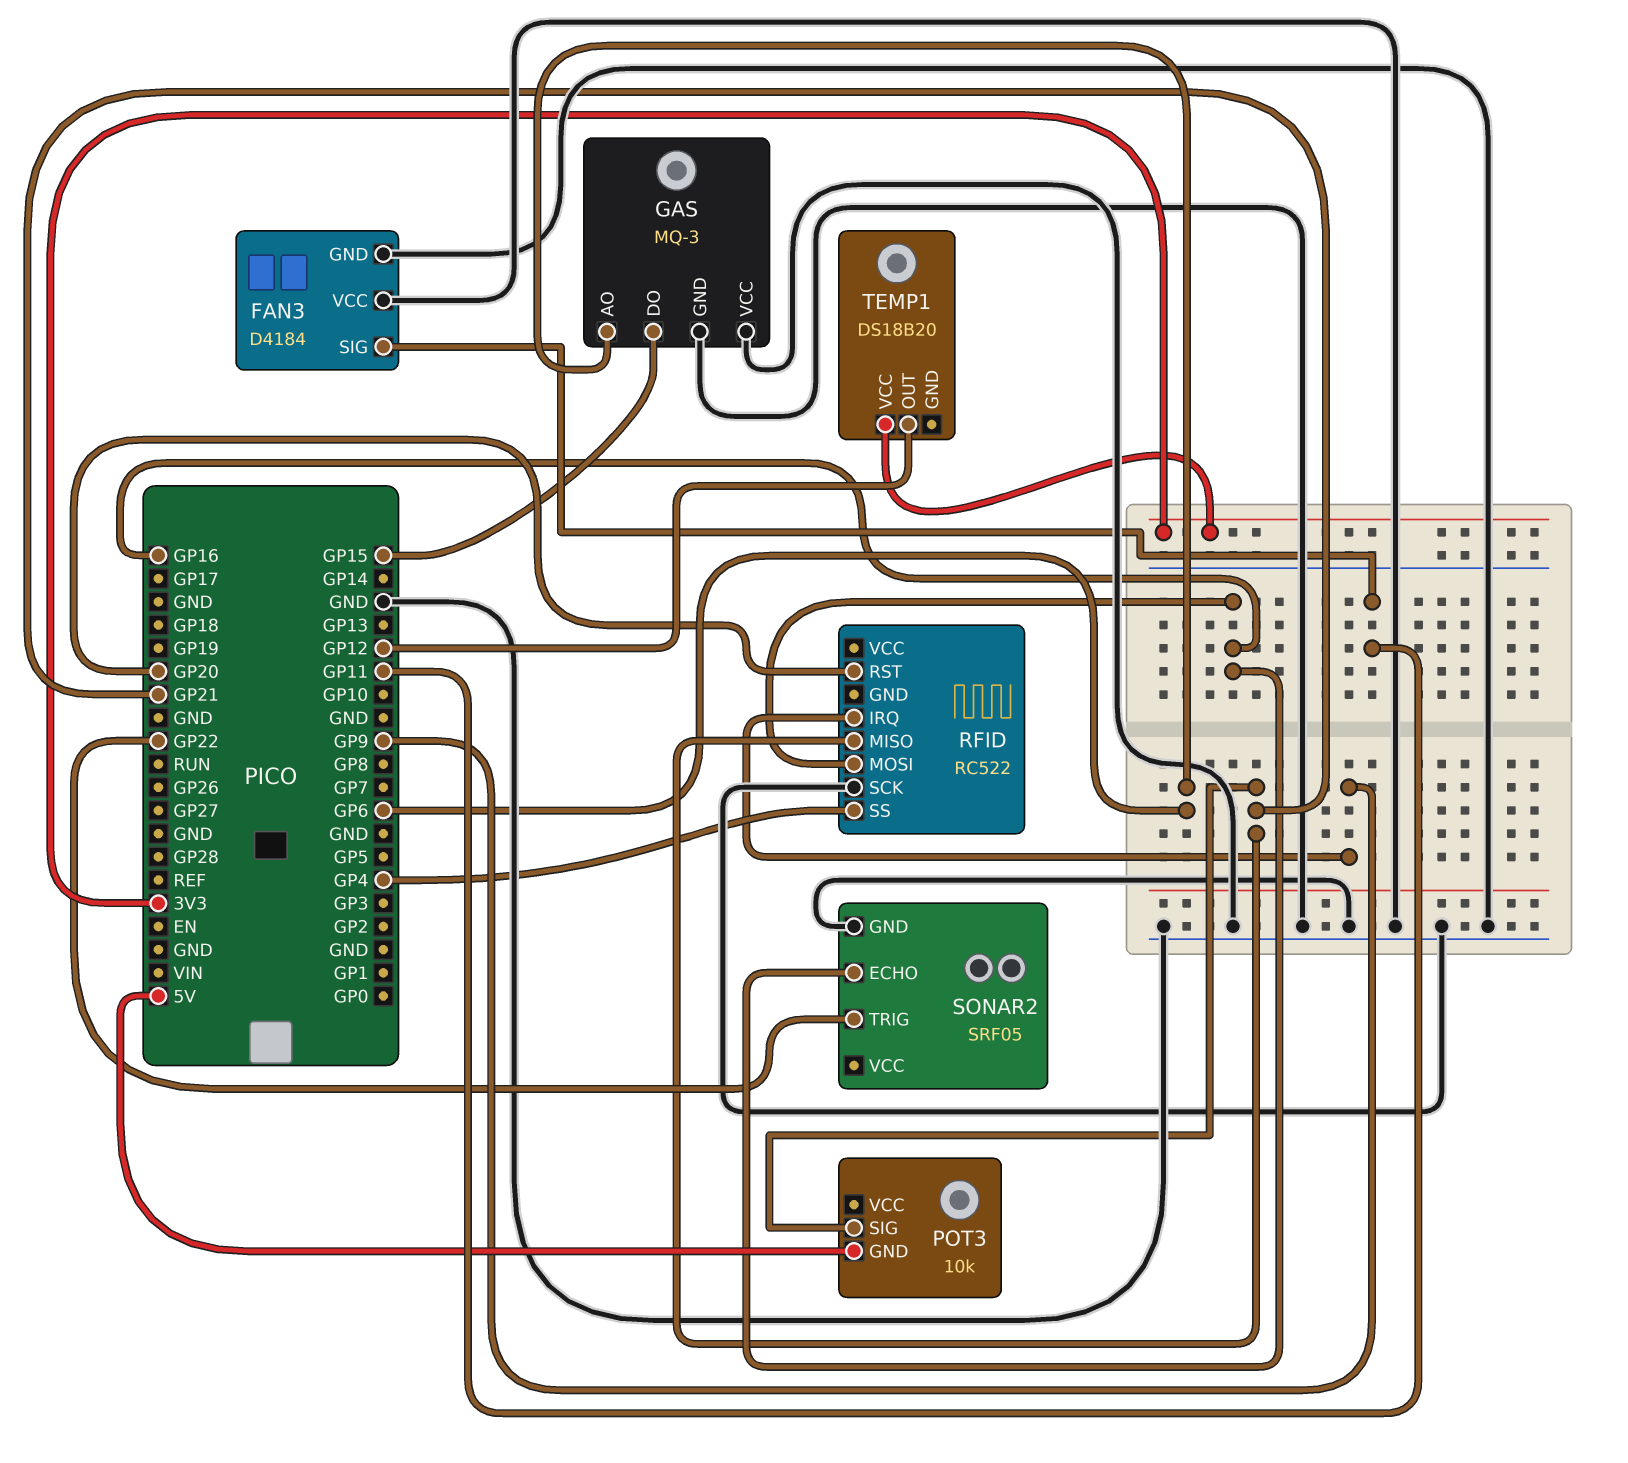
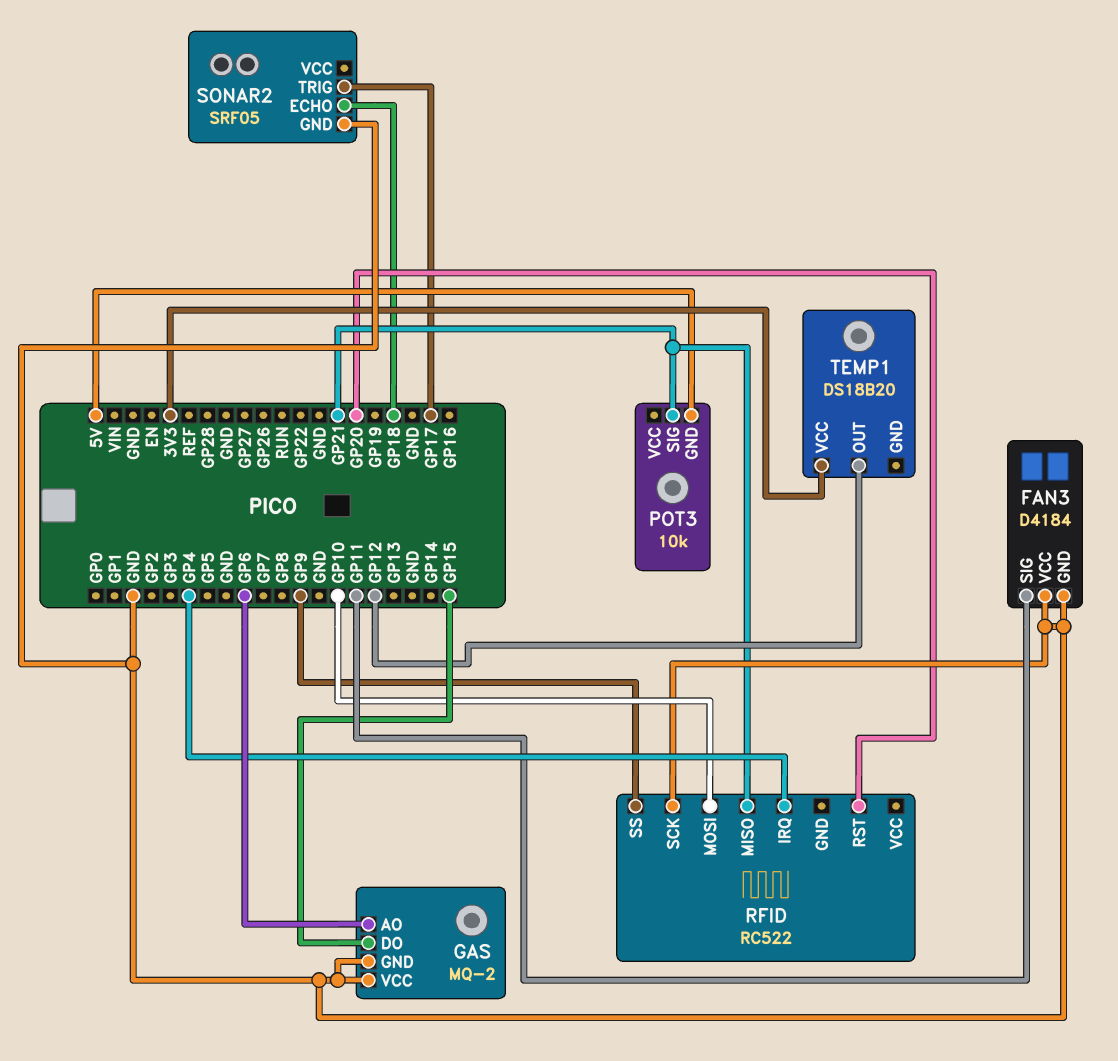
GAS: MQ-3 -> MQ-2
RFID pin IRQ: GP9 -> GP4
RFID pin MOSI: GP16 -> GP10
RFID pin SS: GP4 -> GP9
SONAR2 pin ECHO: GP16 -> GP18
SONAR2 pin TRIG: GP22 -> GP17

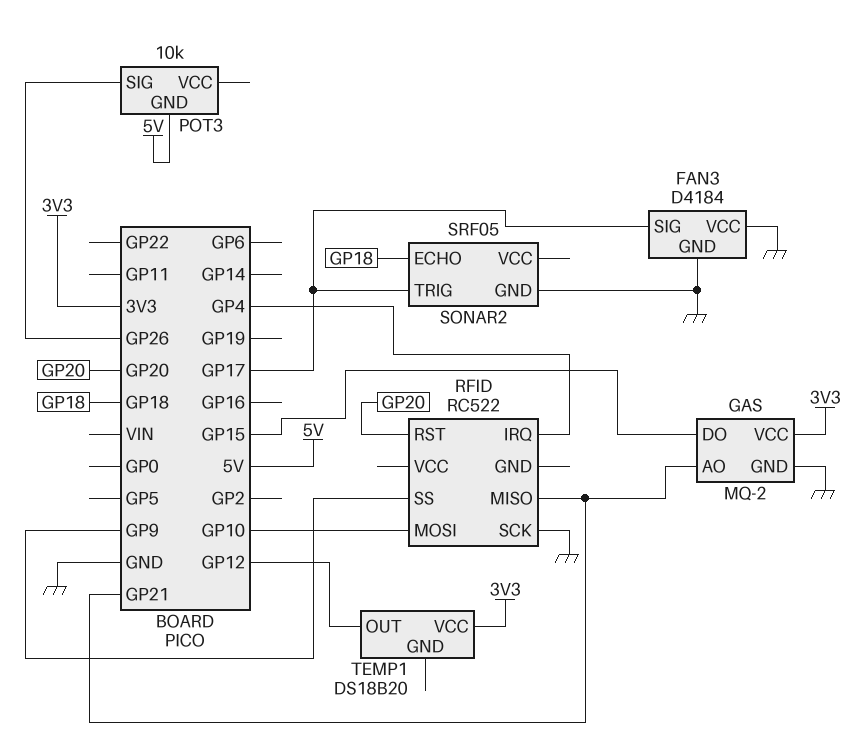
FAN3 pin SIG: GP11 -> GP17
GAS pin AO: GP6 -> GP21
GAS pin VCC: GND -> 3V3
POT3 pin SIG: GP21 -> GP26

